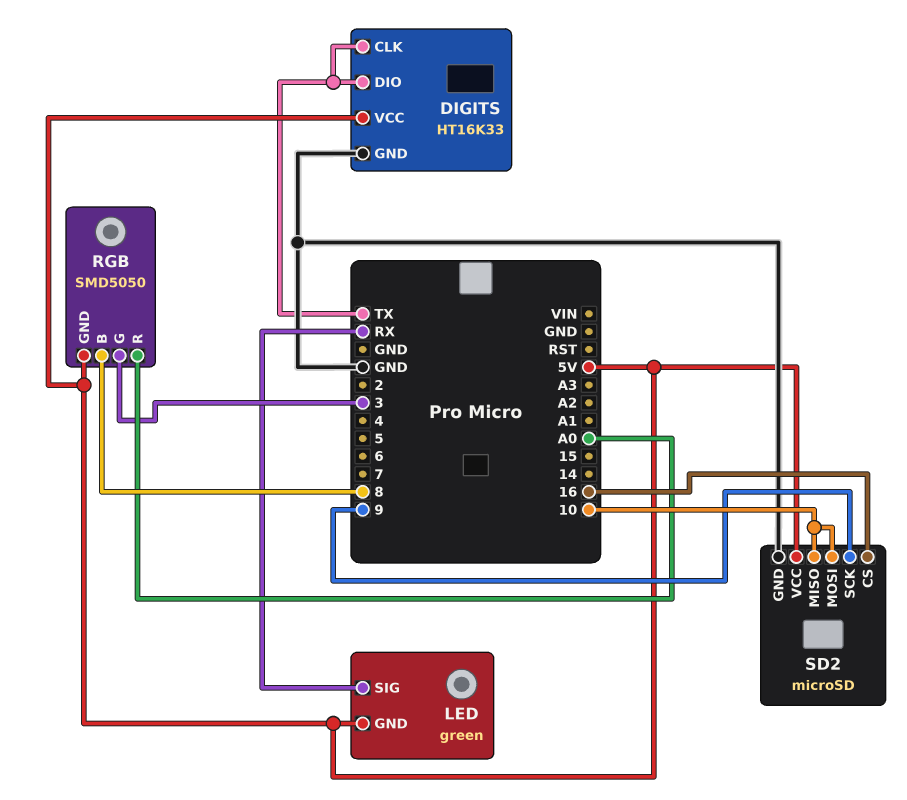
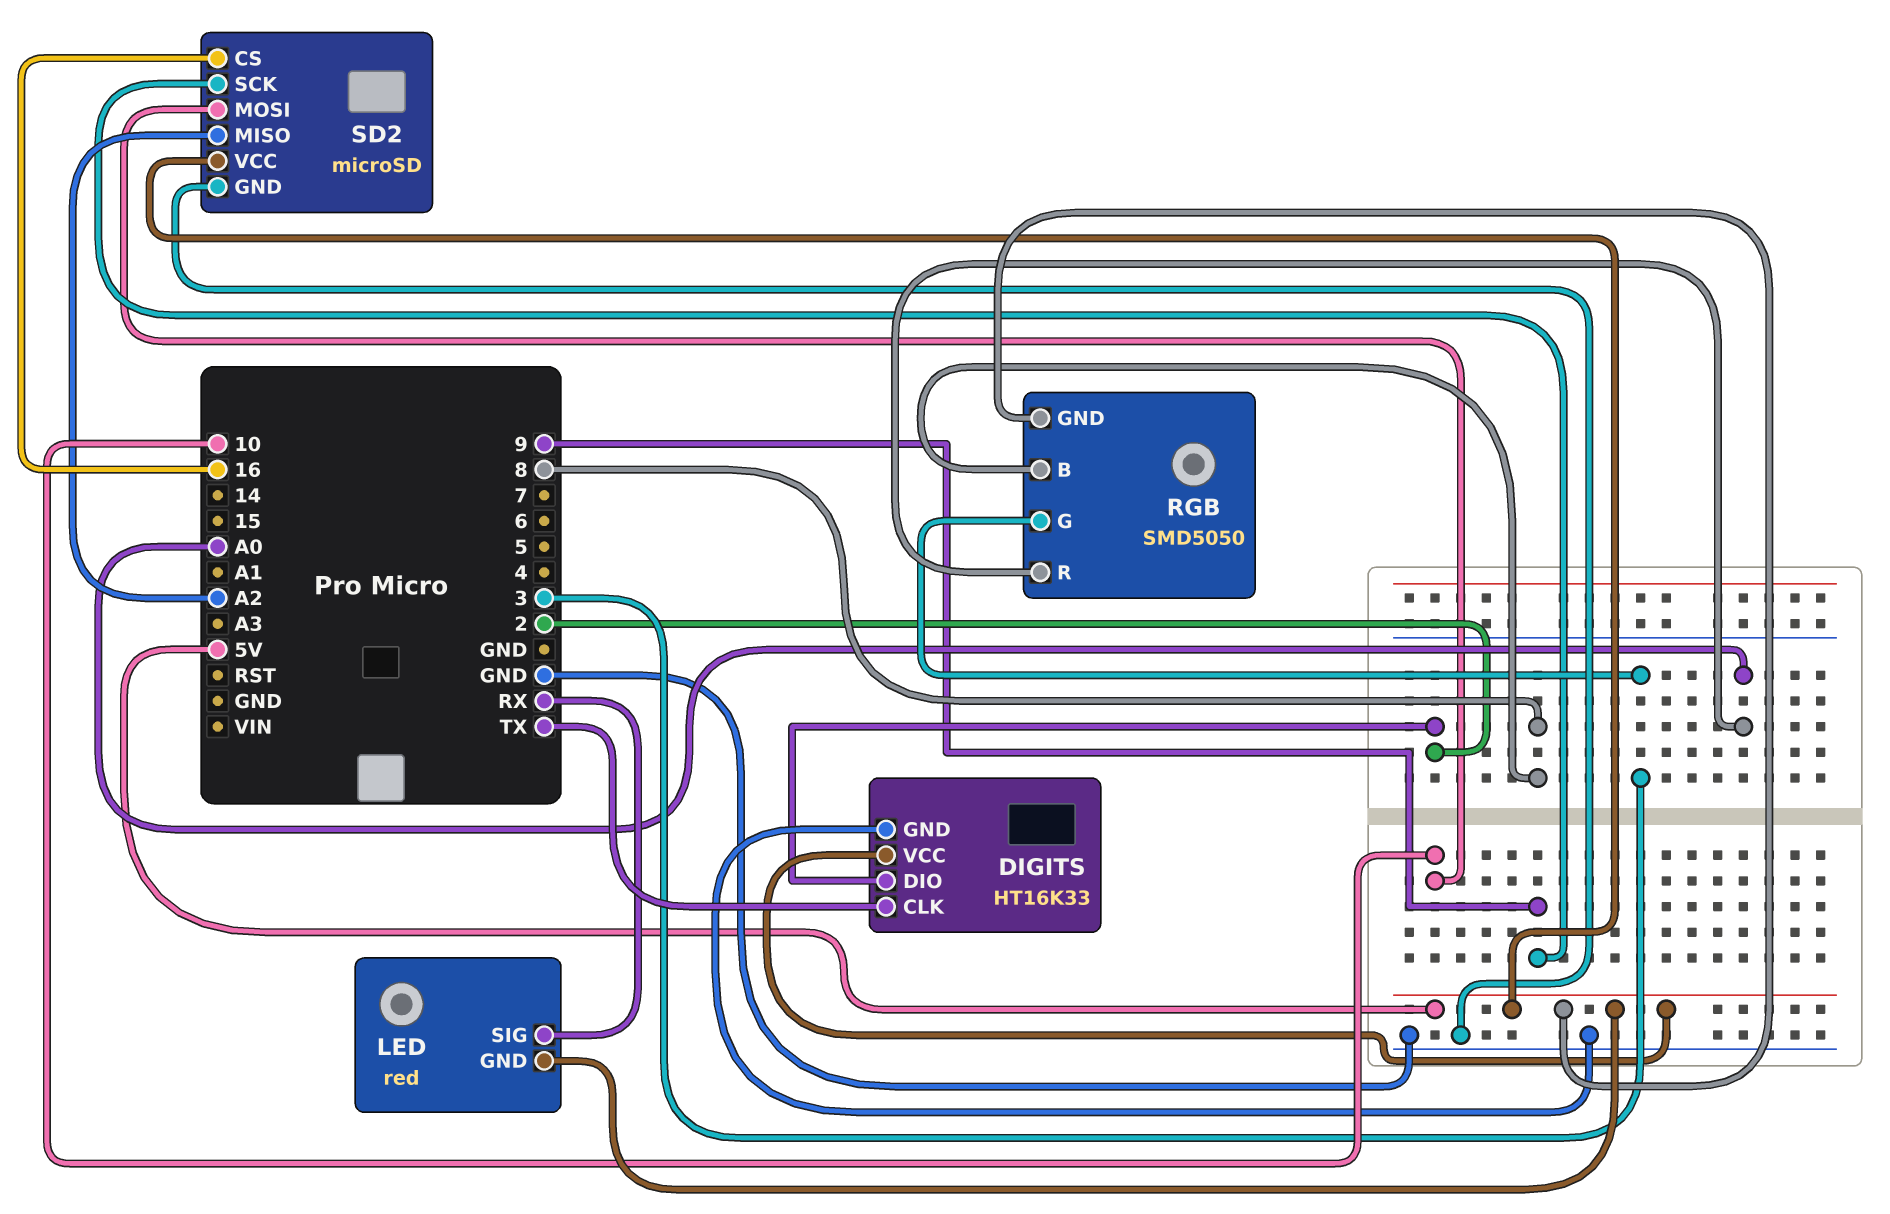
DIGITS pin DIO: TX -> 2
LED: green -> red
SD2 pin MISO: 10 -> A2

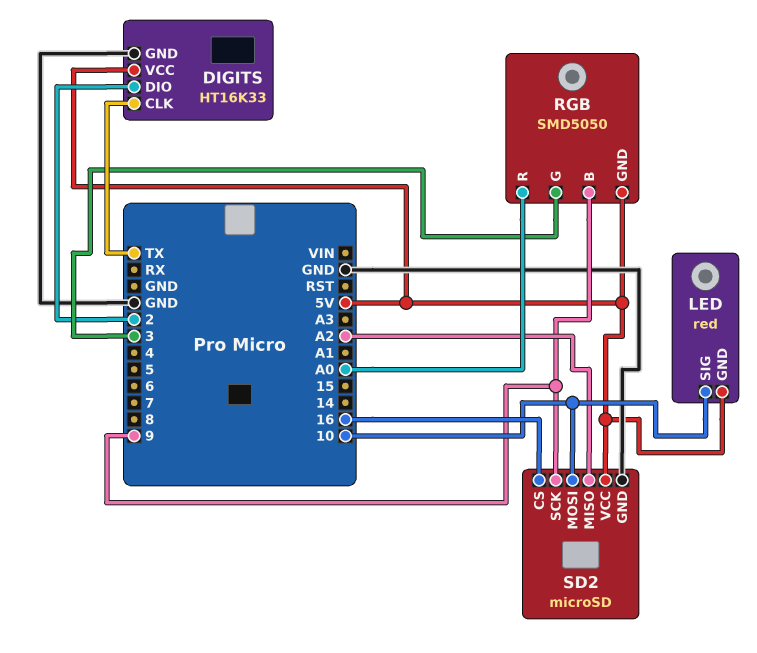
LED pin SIG: RX -> 10
RGB pin B: 8 -> 9

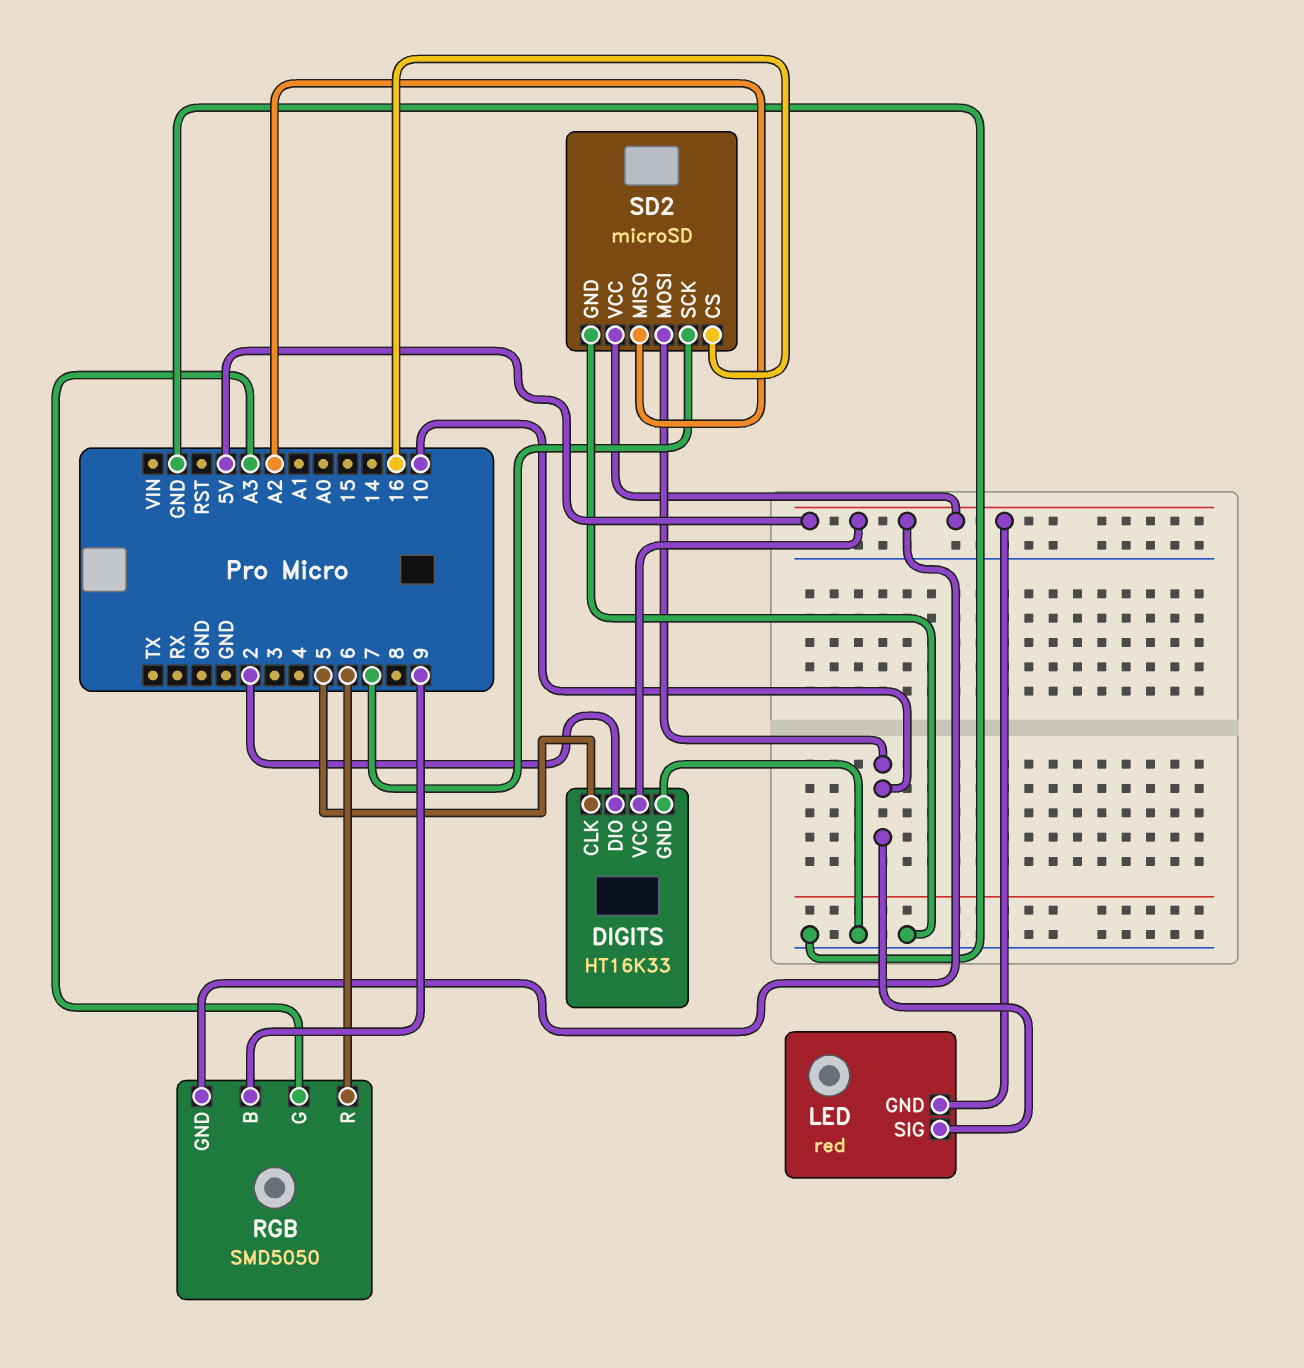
DIGITS pin CLK: TX -> 5
RGB pin G: 3 -> A3
RGB pin R: A0 -> 6
SD2 pin SCK: 9 -> 7

